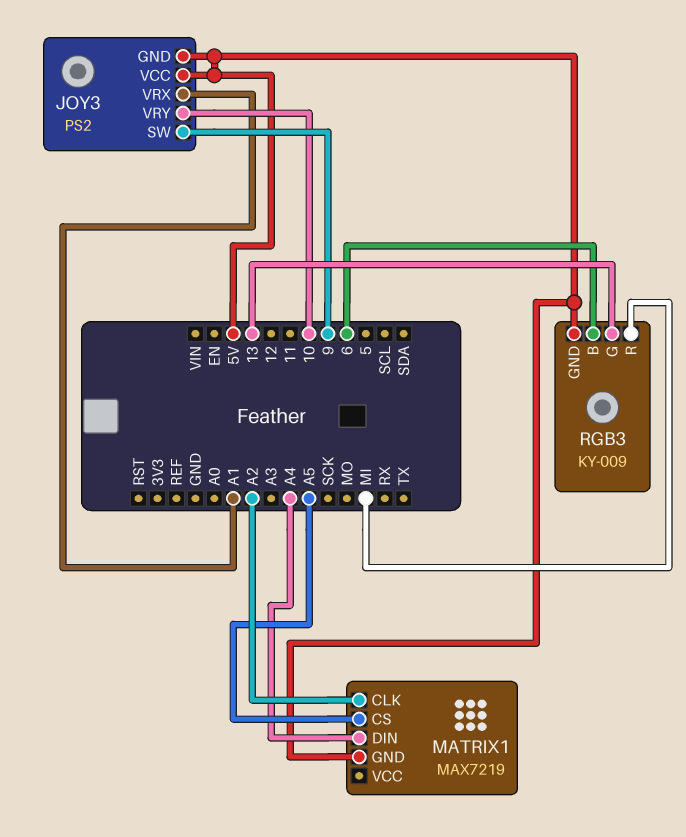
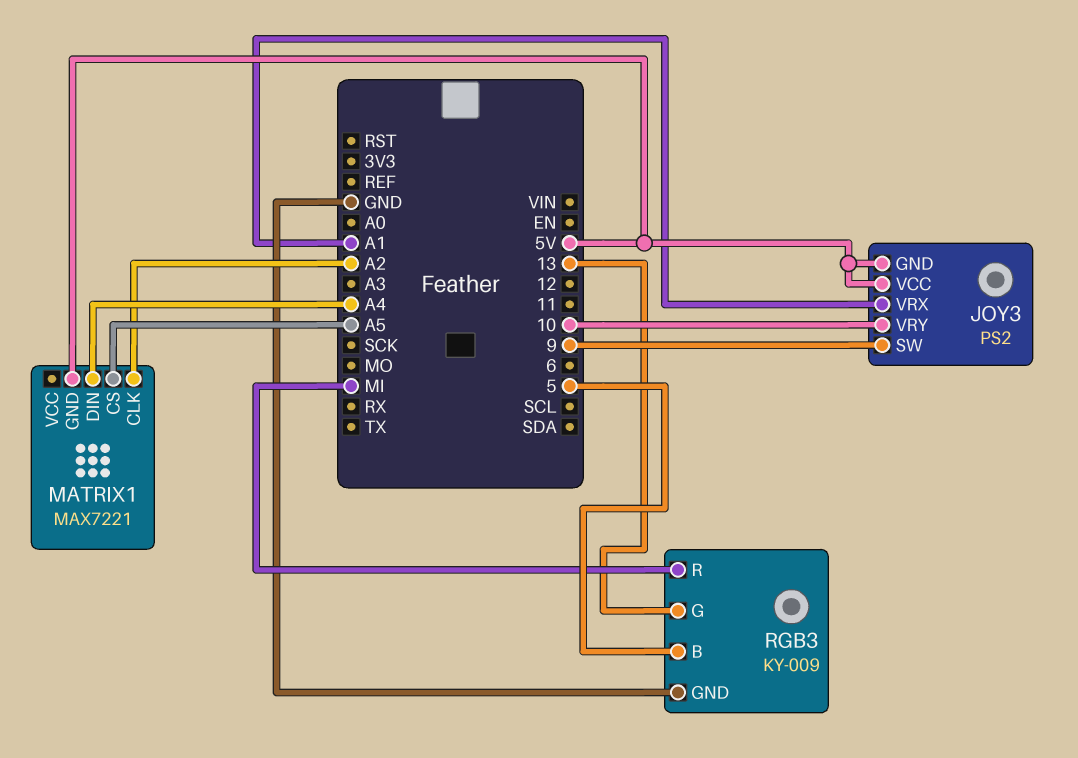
MATRIX1: MAX7219 -> MAX7221
RGB3 pin B: 6 -> 5
RGB3 pin GND: 5V -> GND

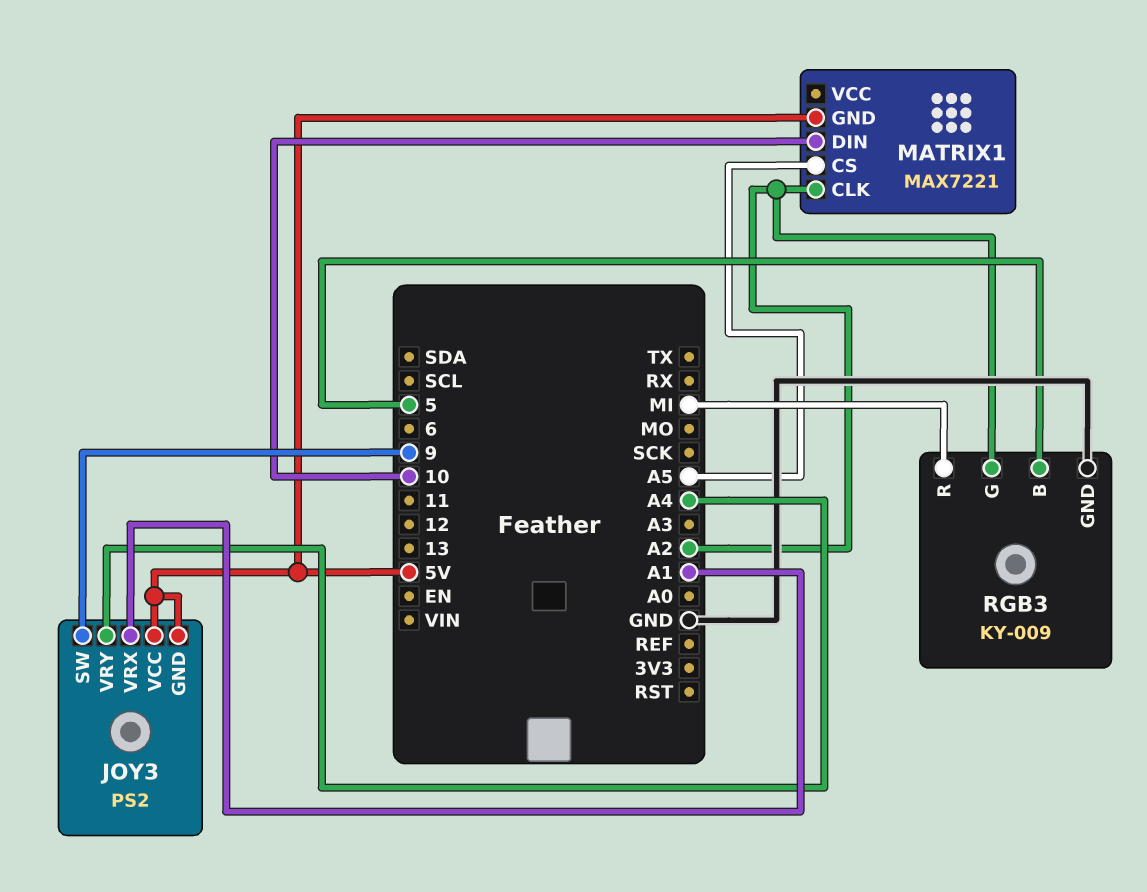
JOY3 pin VRY: 10 -> A4
MATRIX1 pin DIN: A4 -> 10
RGB3 pin G: 13 -> A2

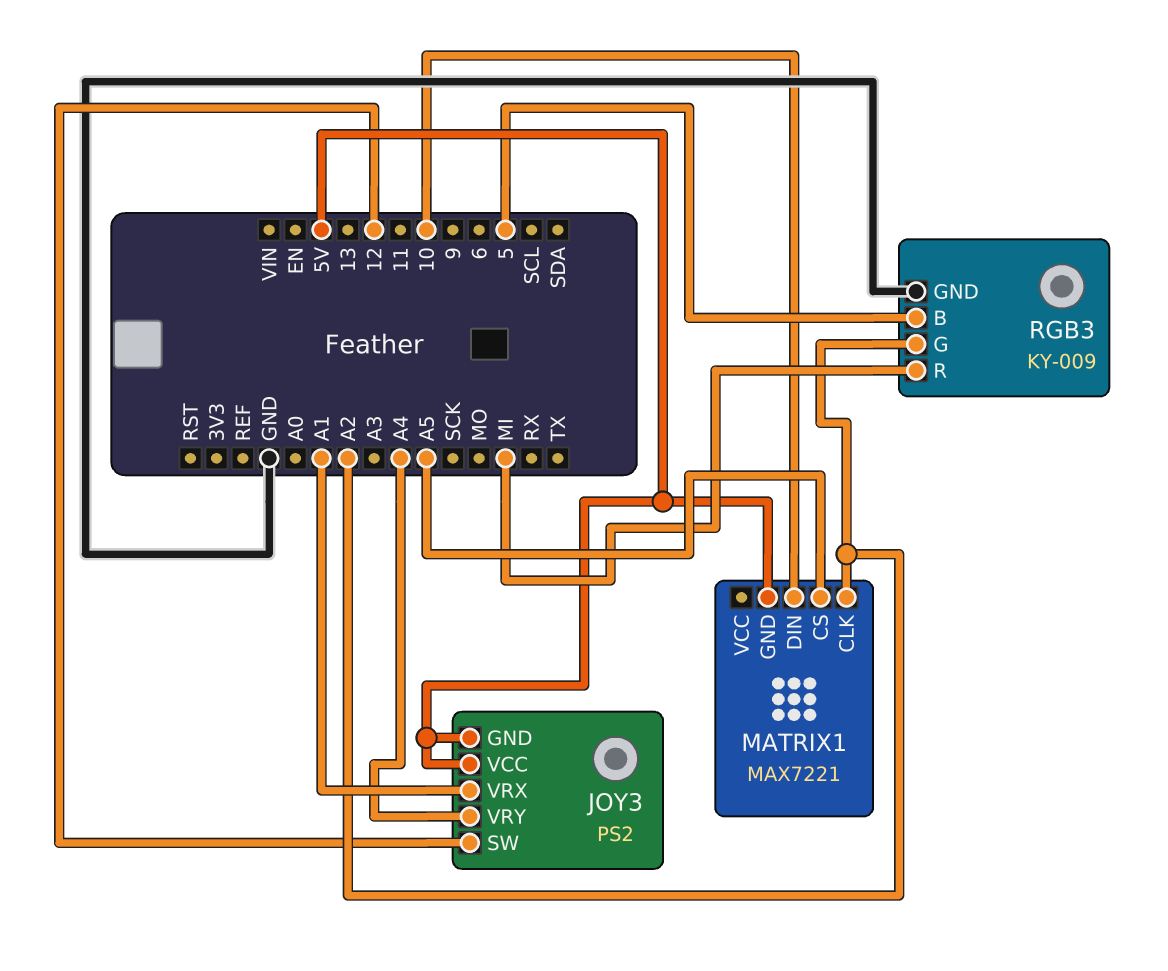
JOY3 pin SW: 9 -> 12

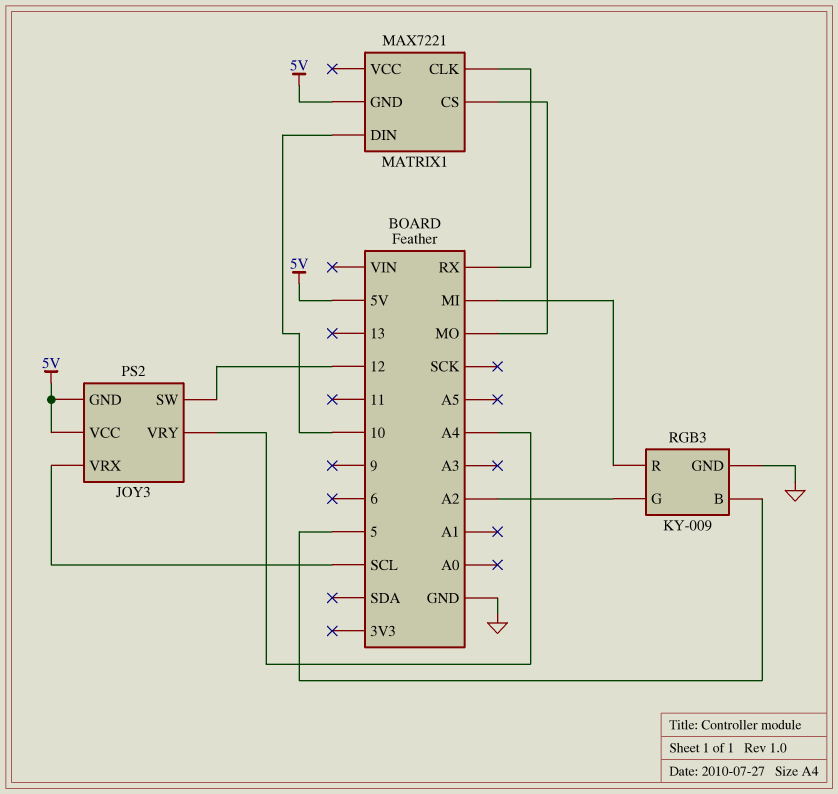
JOY3 pin VRX: A1 -> SCL
MATRIX1 pin CLK: A2 -> RX
MATRIX1 pin CS: A5 -> MO

